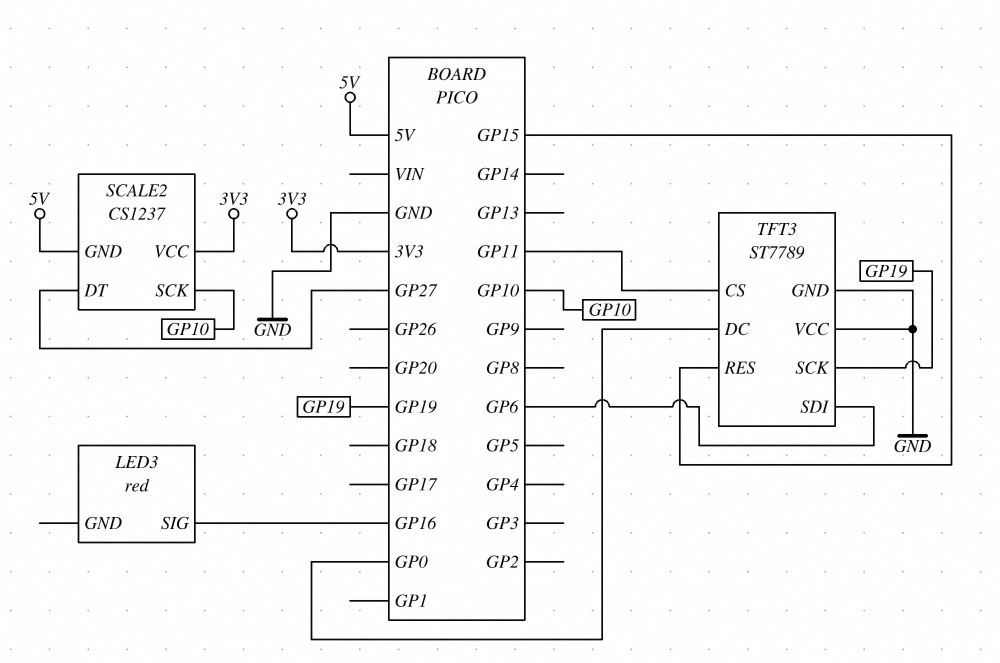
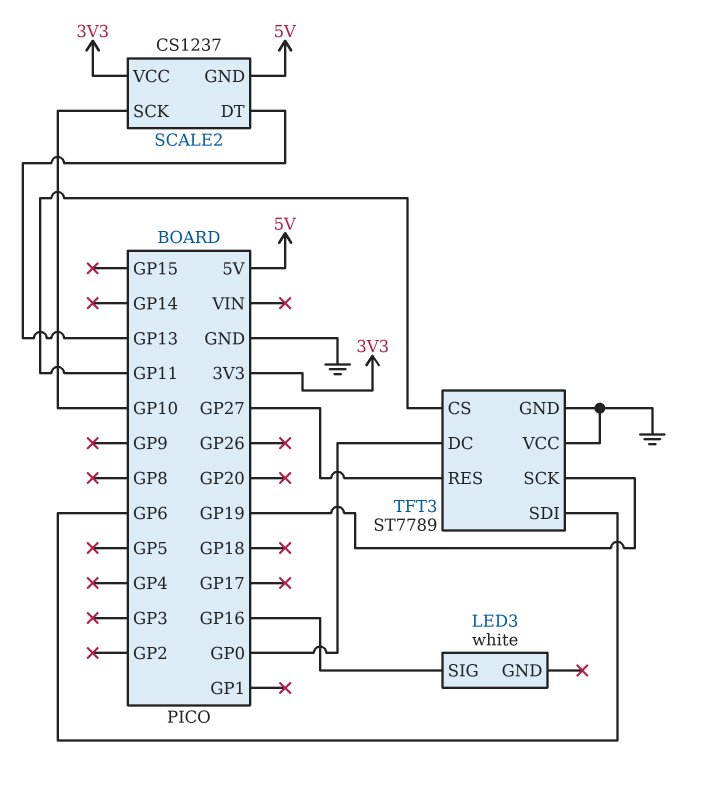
LED3: red -> white
SCALE2 pin DT: GP27 -> GP13
TFT3 pin RES: GP15 -> GP27

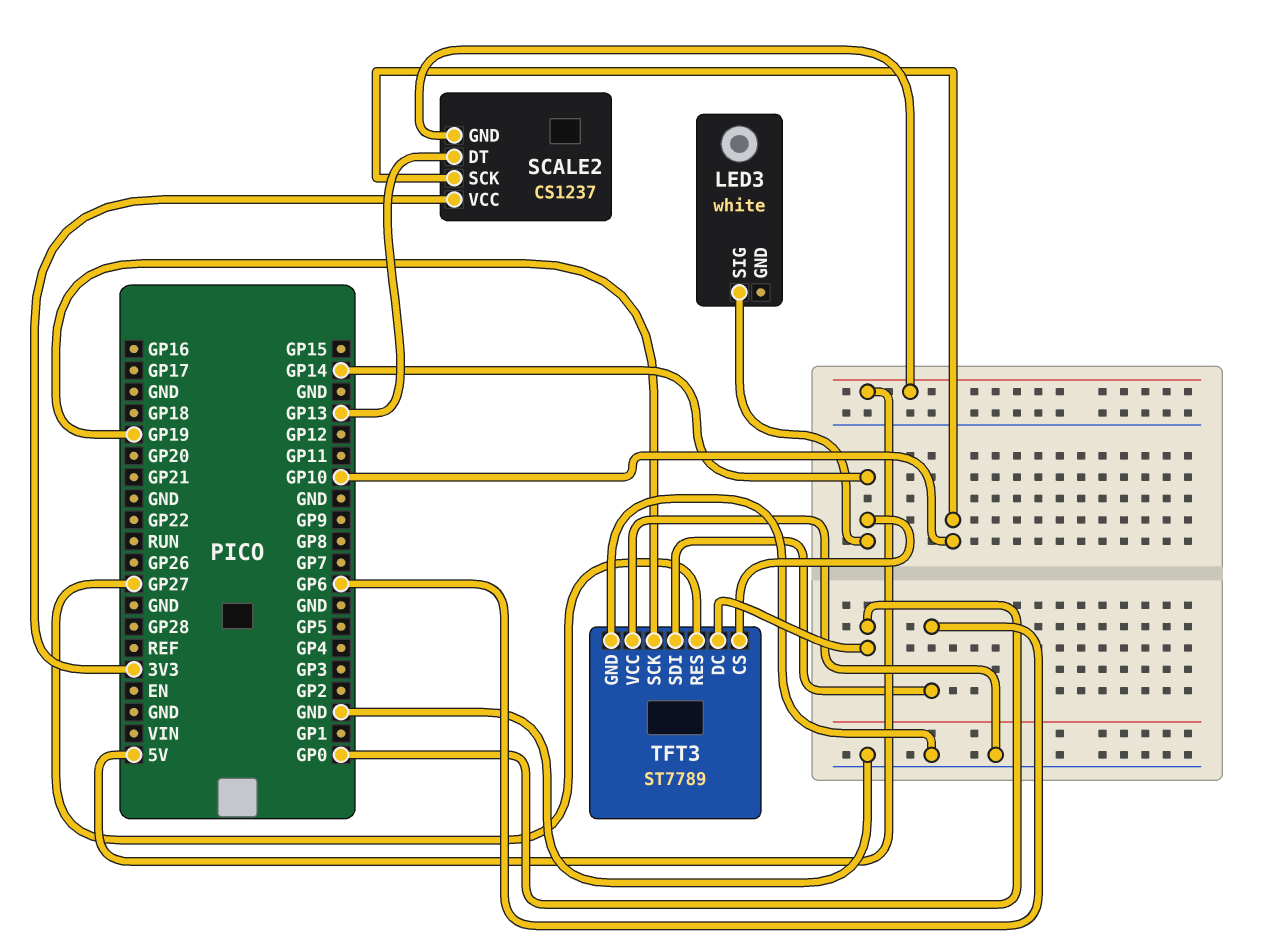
LED3 pin SIG: GP16 -> GP14
TFT3 pin CS: GP11 -> GP14

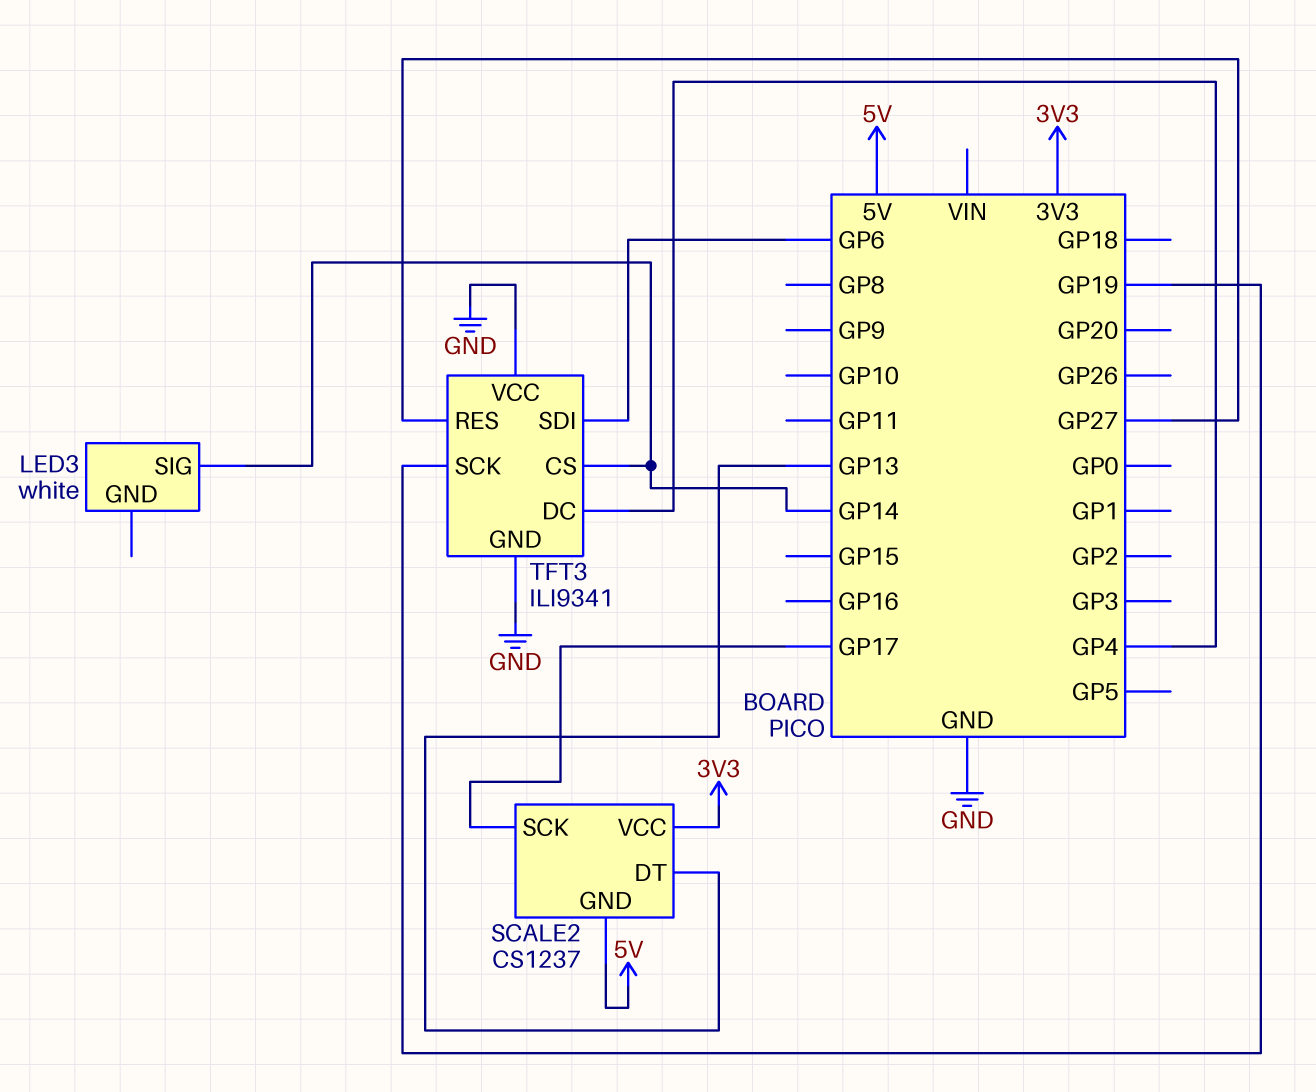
SCALE2 pin SCK: GP10 -> GP17
TFT3: ST7789 -> ILI9341
TFT3 pin DC: GP0 -> GP4

